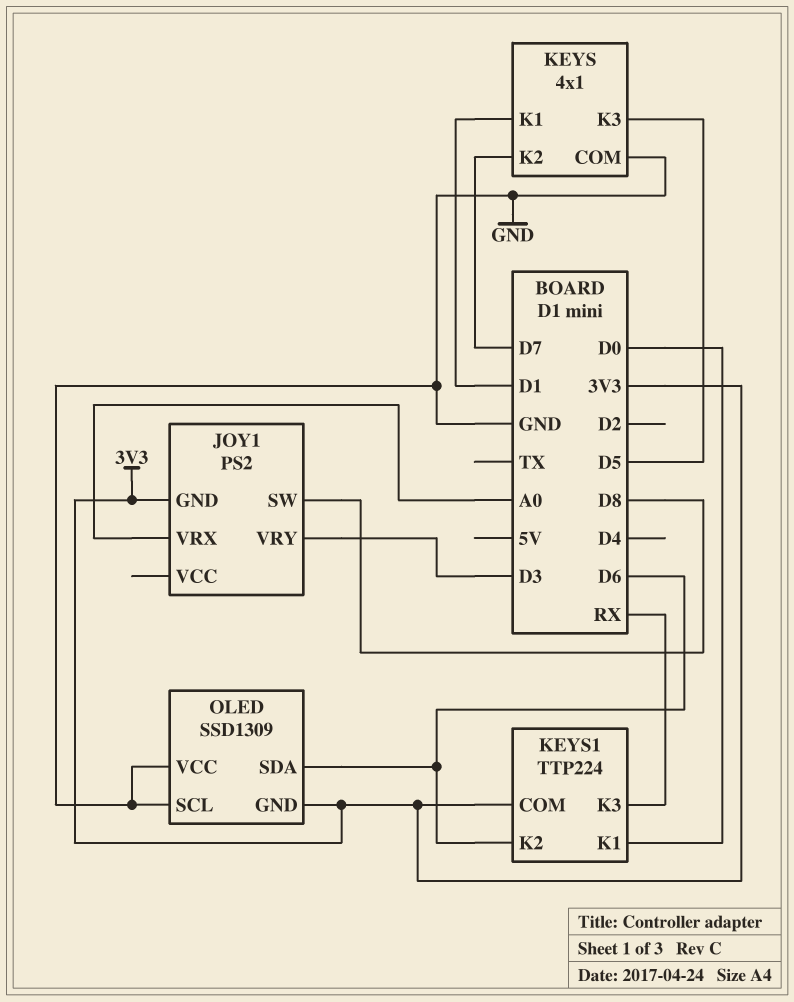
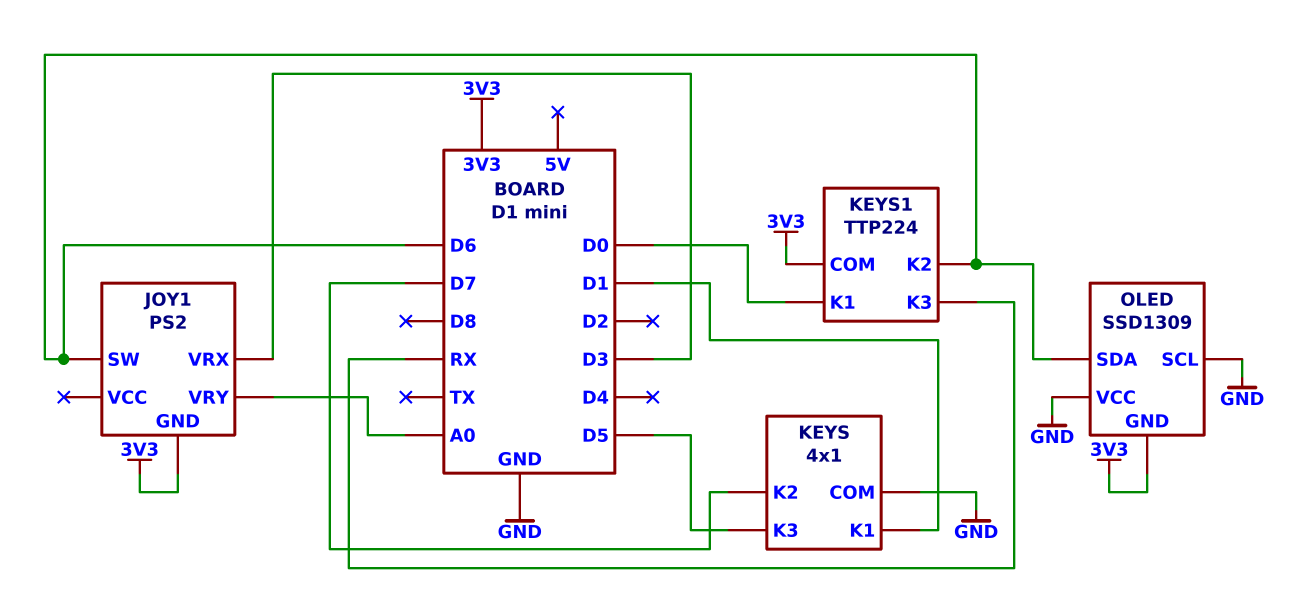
JOY1 pin SW: D8 -> D6
JOY1 pin VRX: A0 -> D3
JOY1 pin VRY: D3 -> A0

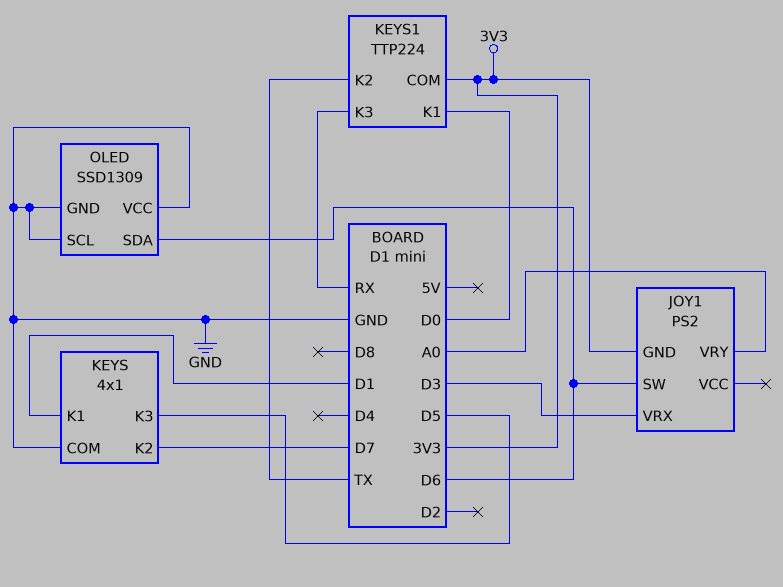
KEYS1 pin K2: D6 -> TX
OLED pin GND: 3V3 -> GND

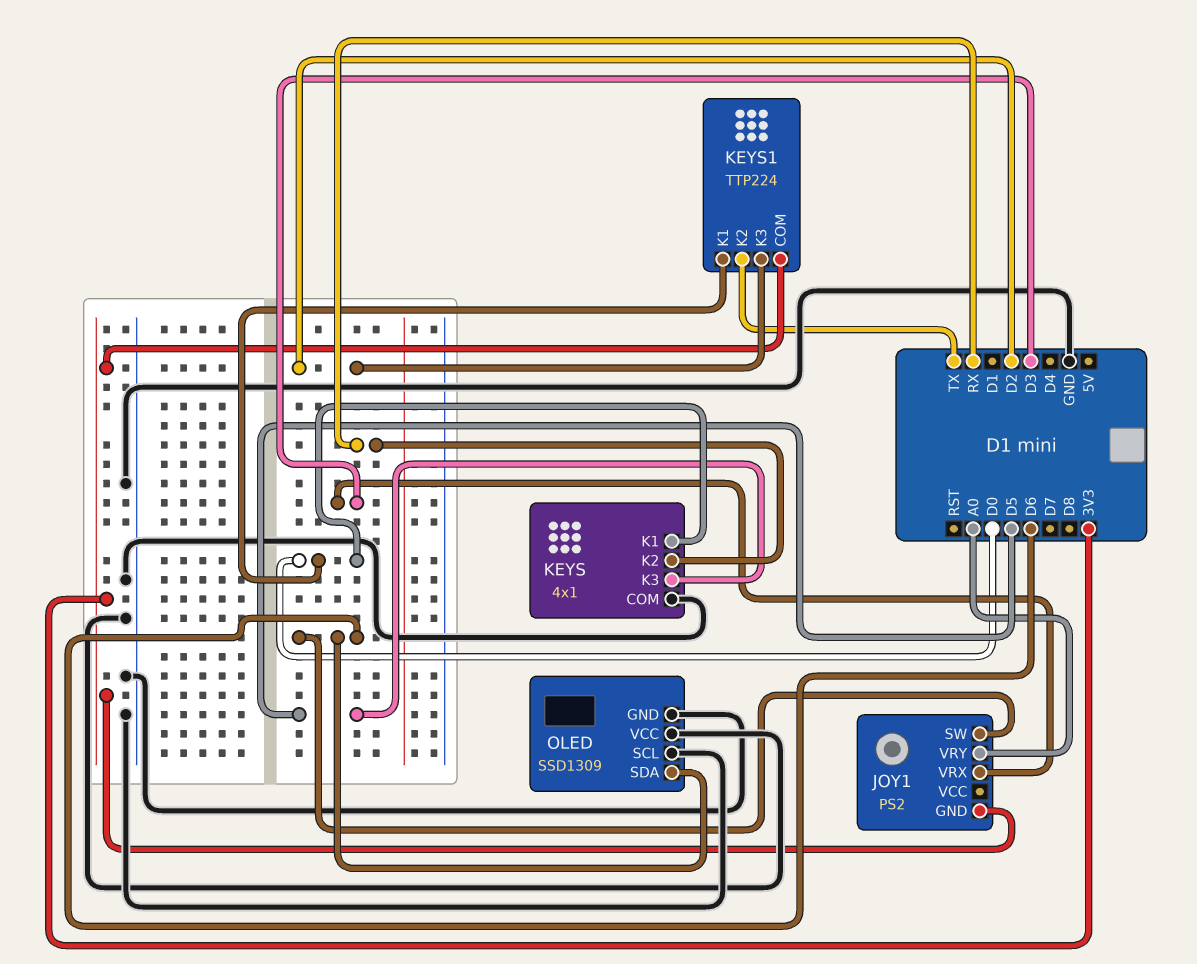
KEYS pin K1: D1 -> D0
KEYS pin K2: D7 -> RX
KEYS1 pin K3: RX -> D2

